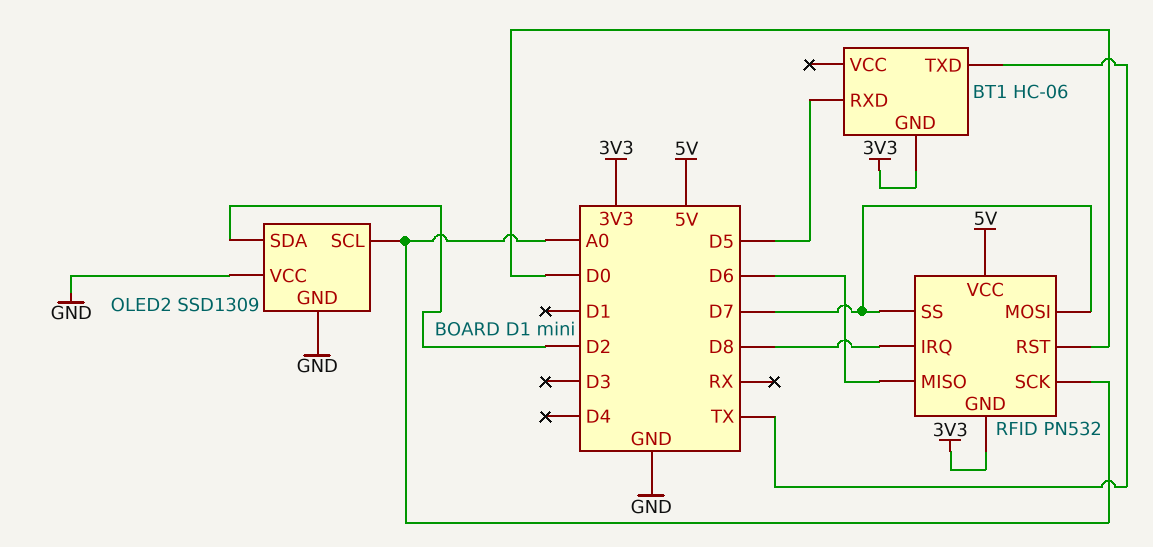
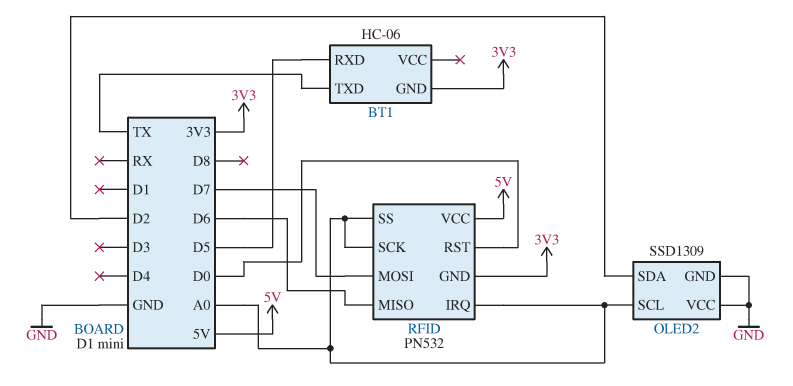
RFID pin IRQ: D8 -> A0
RFID pin SS: D7 -> A0

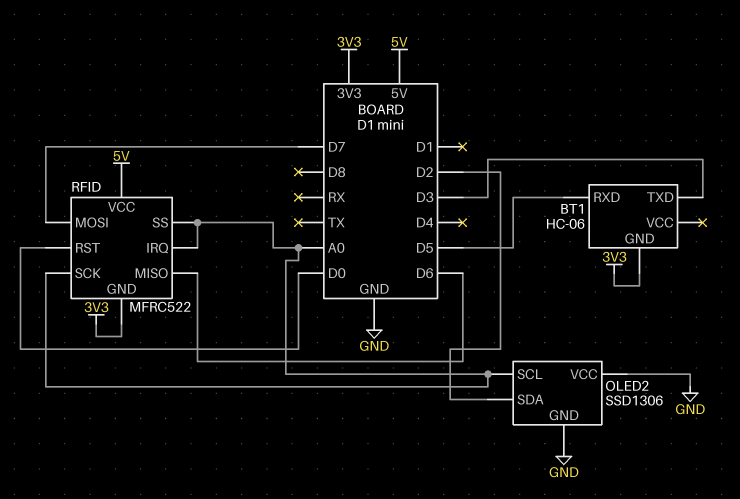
BT1 pin TXD: TX -> D3
OLED2: SSD1309 -> SSD1306
RFID: PN532 -> MFRC522

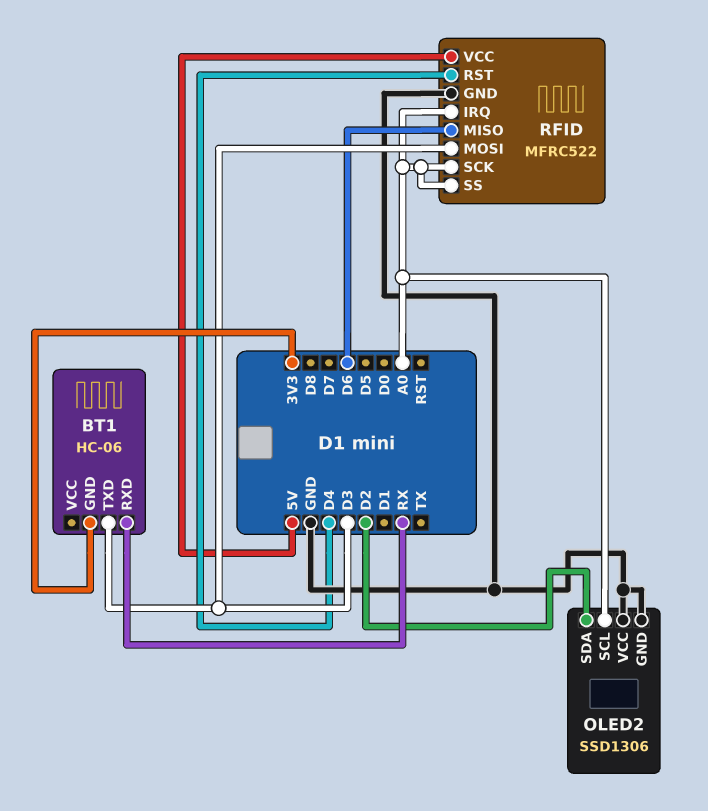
BT1 pin RXD: D5 -> RX
RFID pin GND: 3V3 -> GND
RFID pin MOSI: D7 -> D3
RFID pin RST: D0 -> D4

